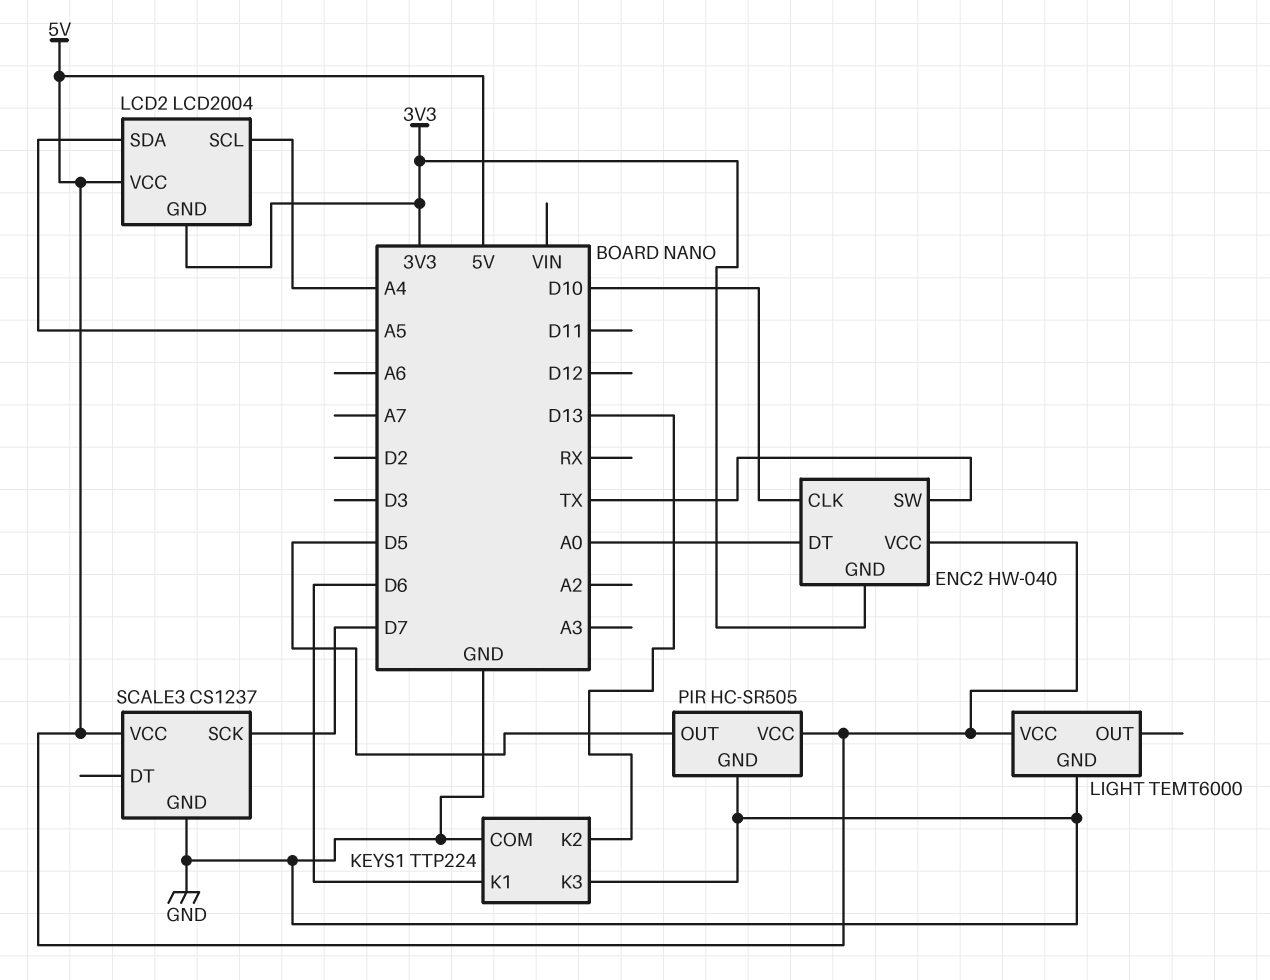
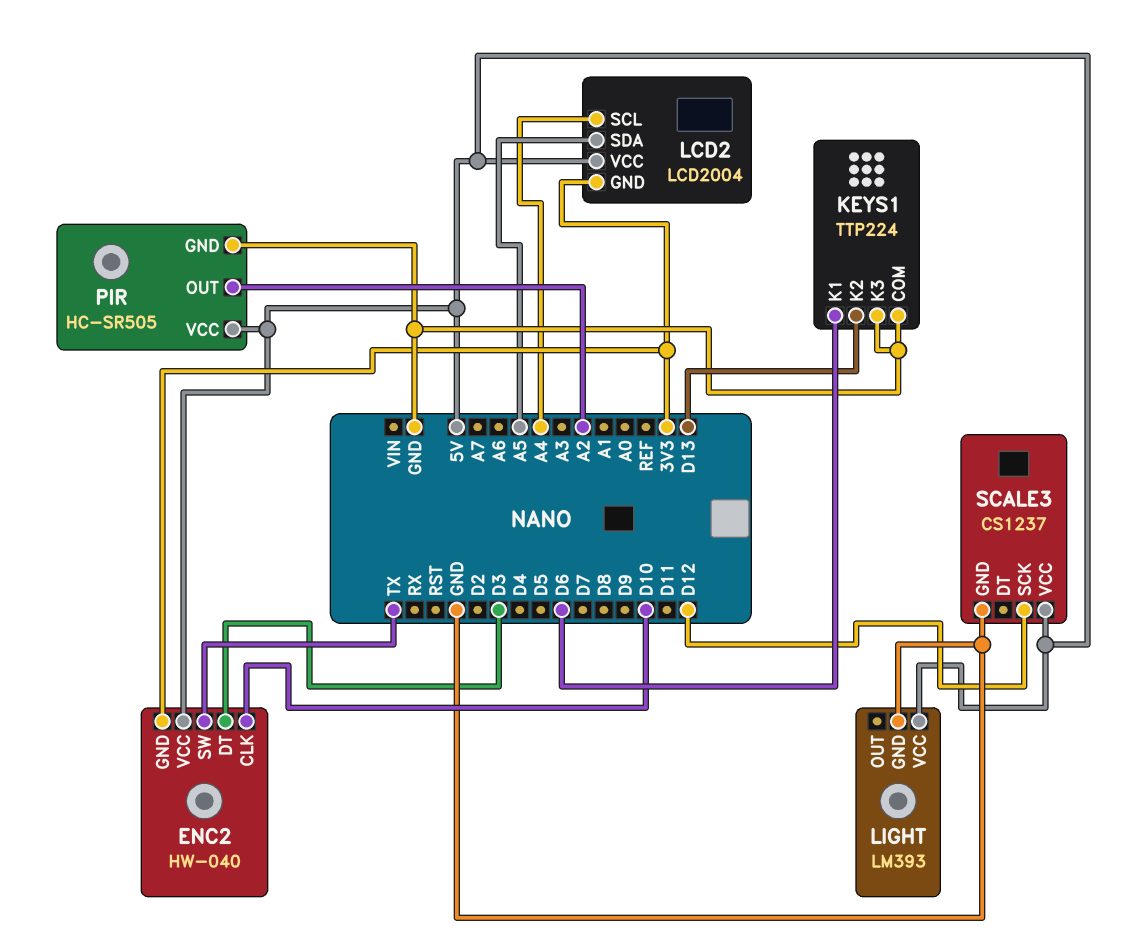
ENC2 pin DT: A0 -> D3
LIGHT: TEMT6000 -> LM393
PIR pin OUT: D5 -> A2
SCALE3 pin SCK: D7 -> D12

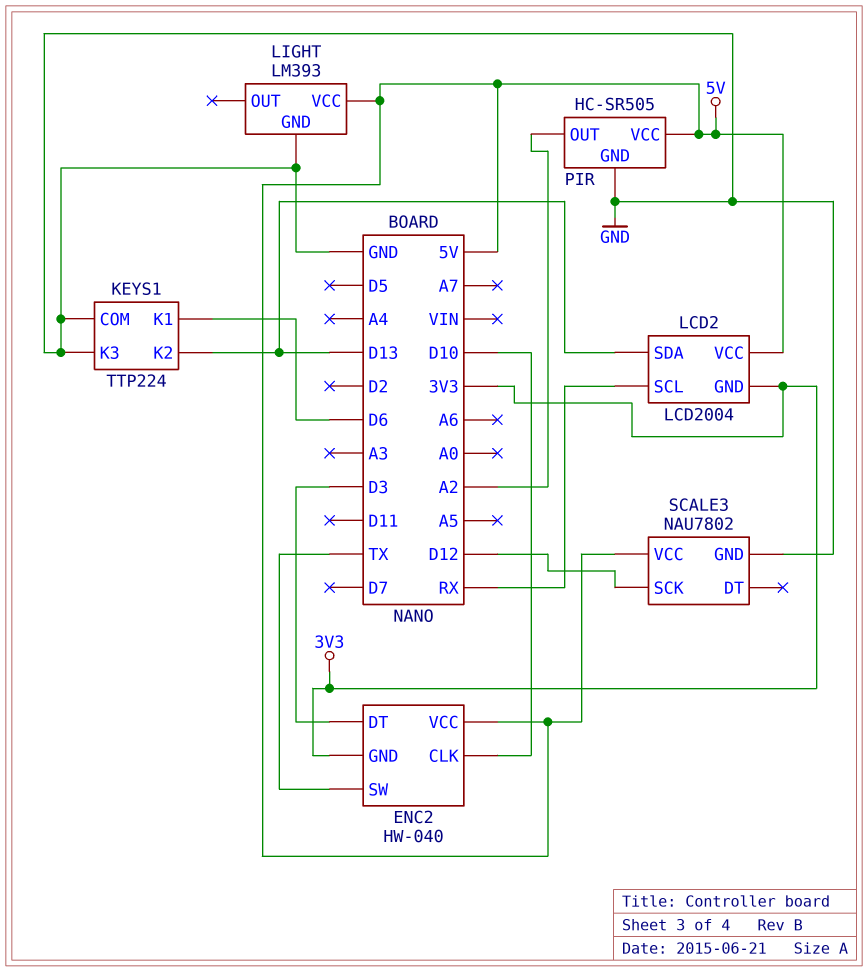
LCD2 pin SCL: A4 -> RX
LCD2 pin SDA: A5 -> D13
SCALE3: CS1237 -> NAU7802

